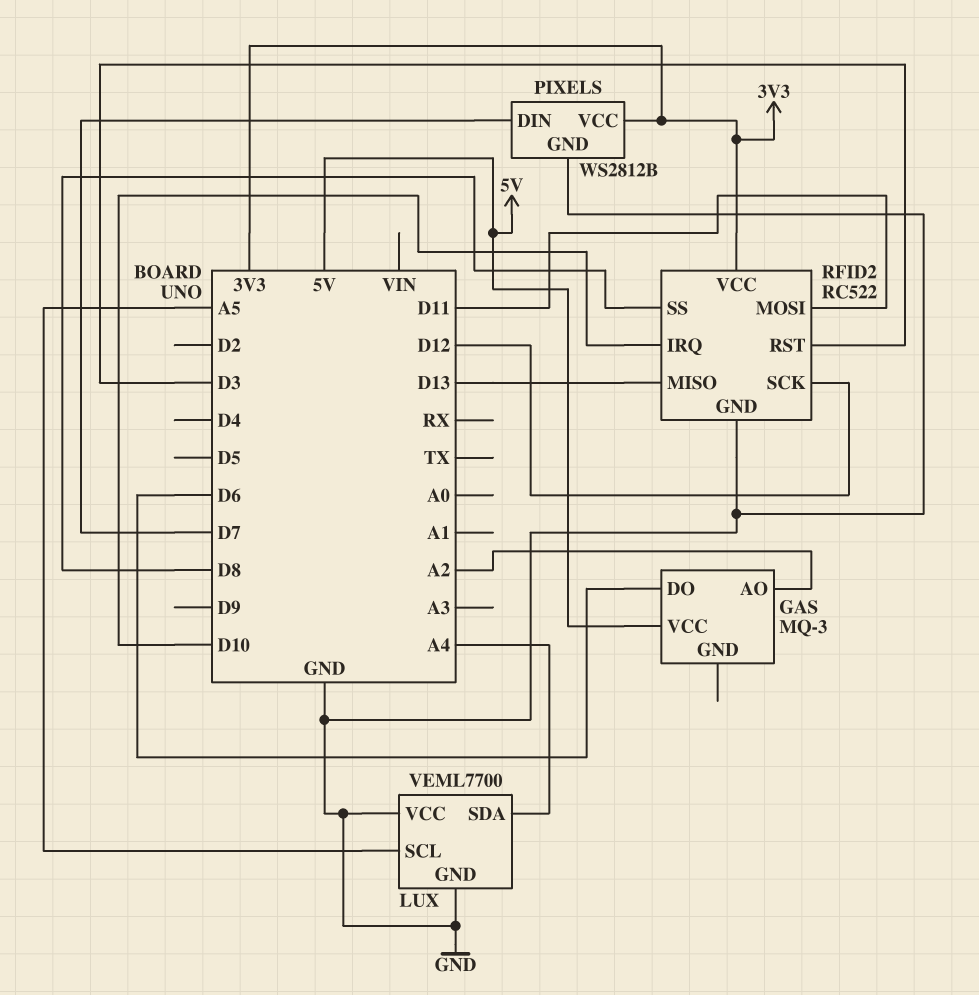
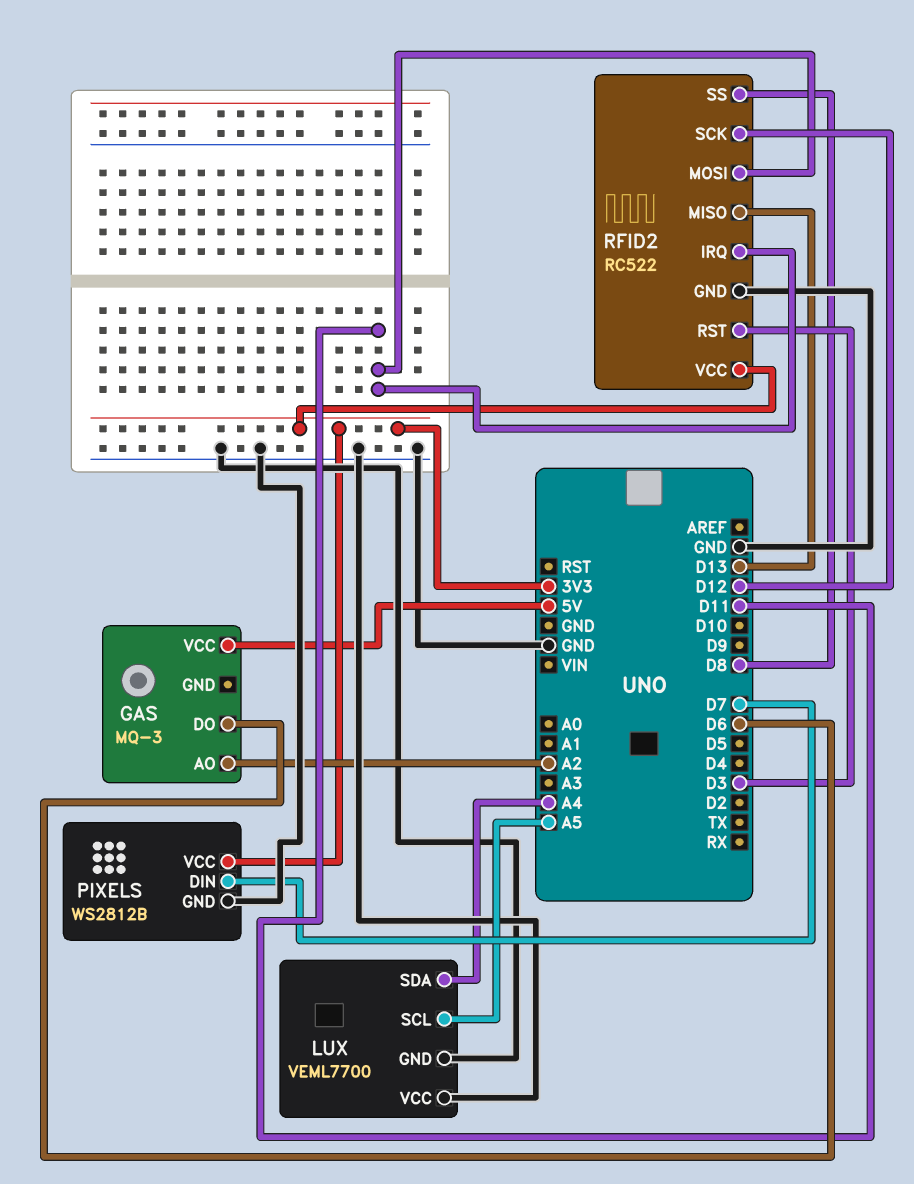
RFID2 pin IRQ: D10 -> D11

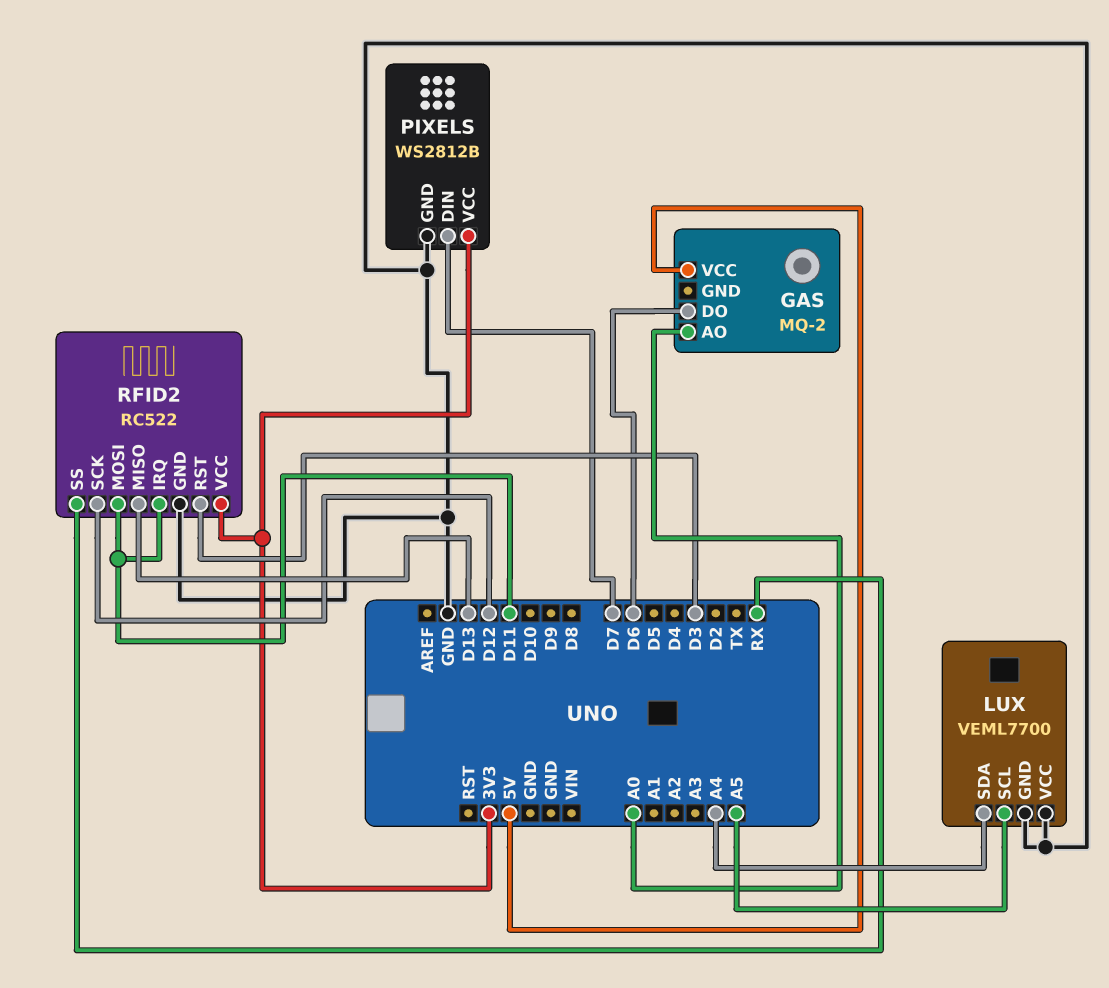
GAS: MQ-3 -> MQ-2
GAS pin AO: A2 -> A0
RFID2 pin SS: D8 -> RX

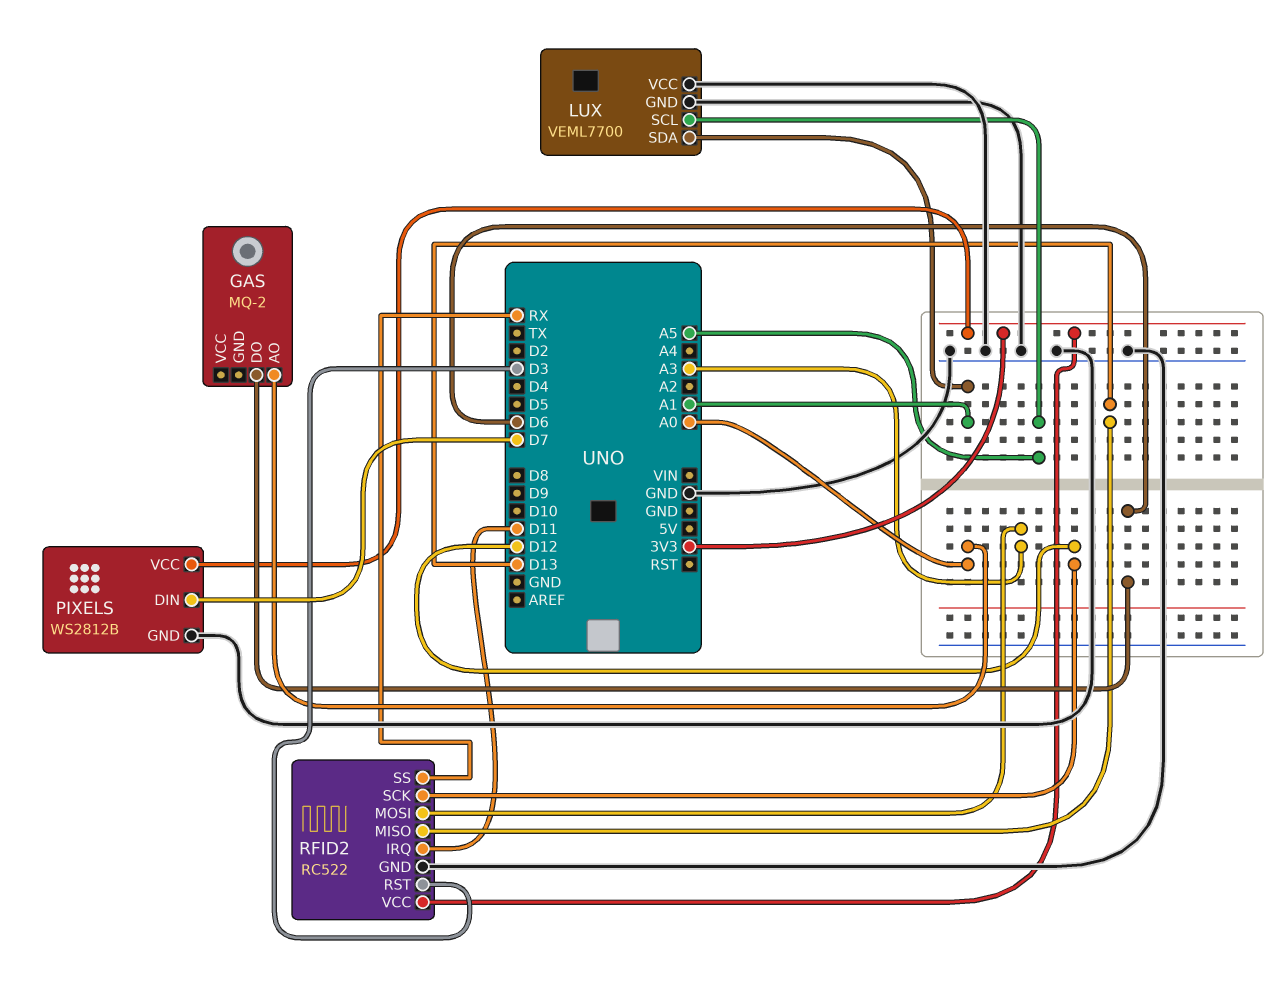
GAS pin VCC: 5V -> none
LUX pin SDA: A4 -> A1
RFID2 pin MOSI: D11 -> A3

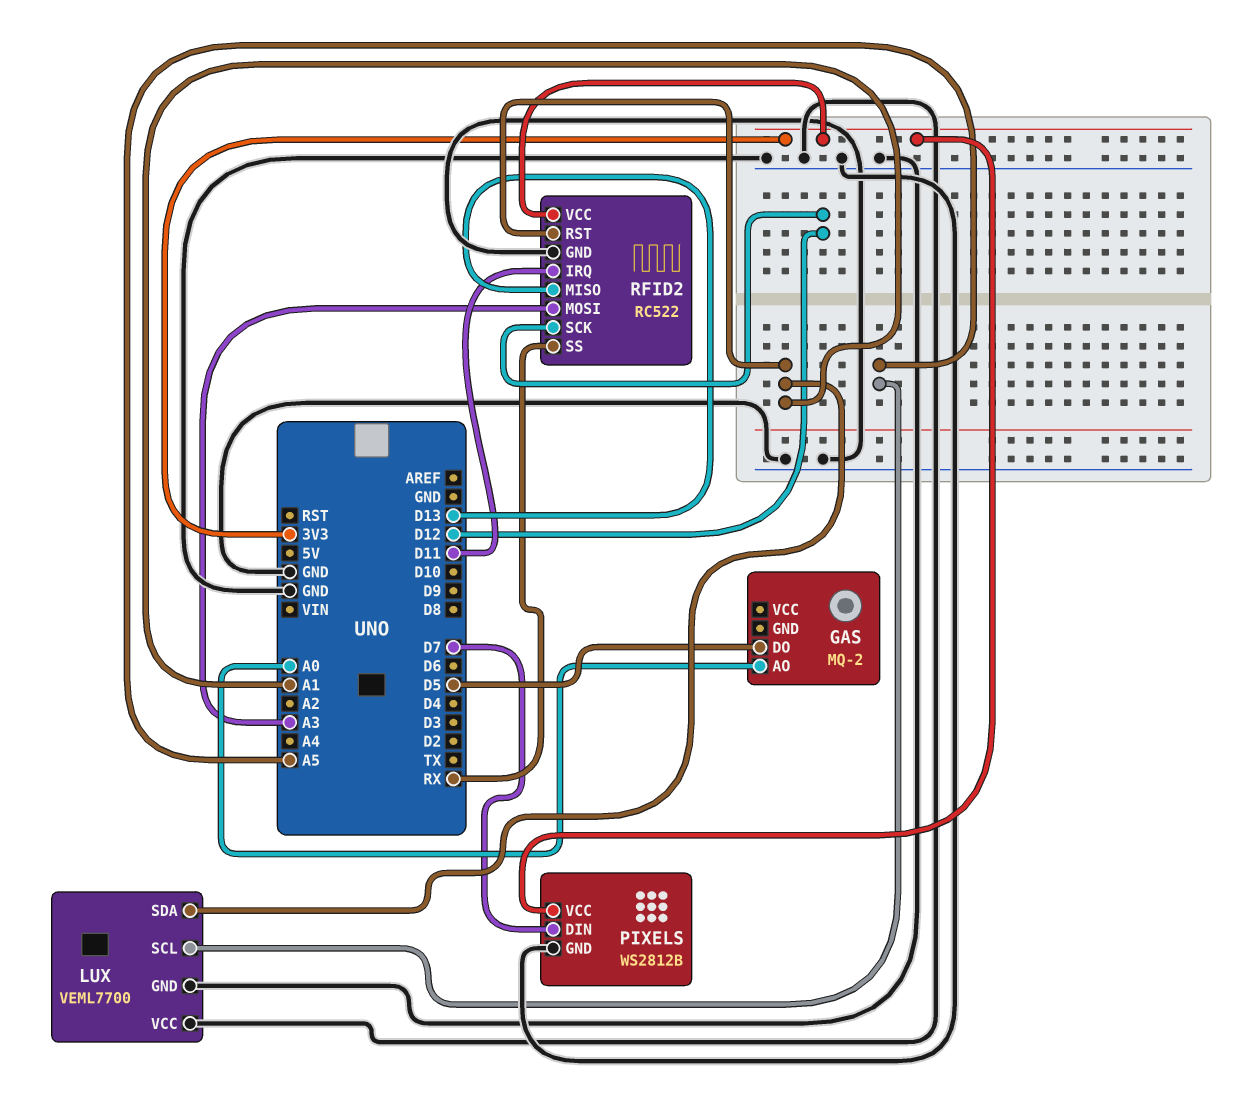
GAS pin DO: D6 -> D5
RFID2 pin RST: D3 -> A1

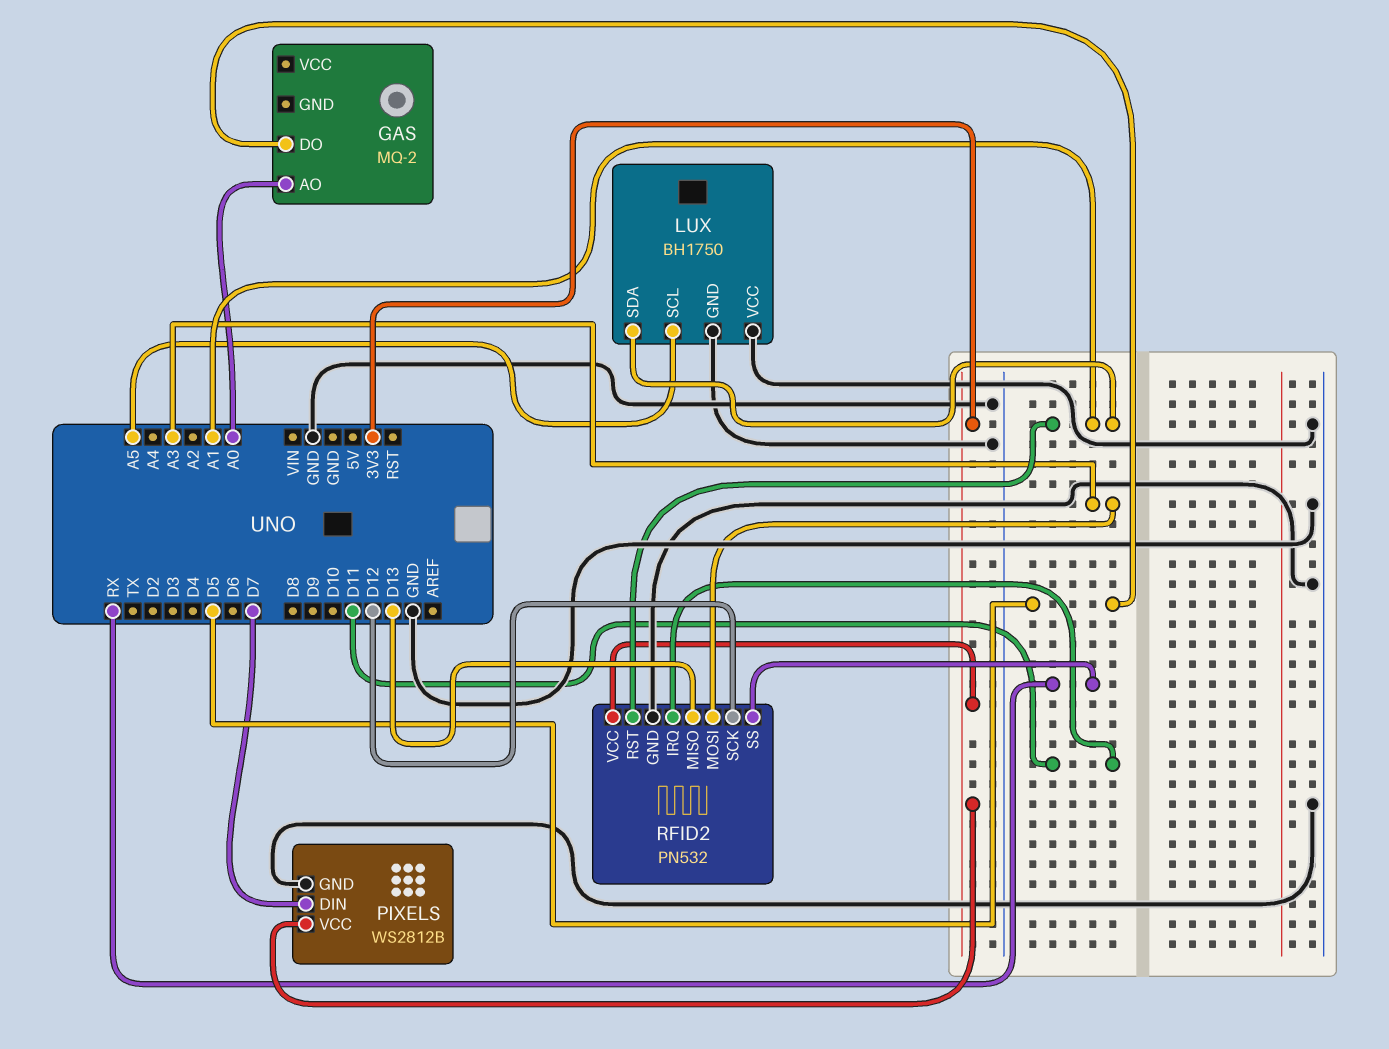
LUX: VEML7700 -> BH1750
RFID2: RC522 -> PN532

